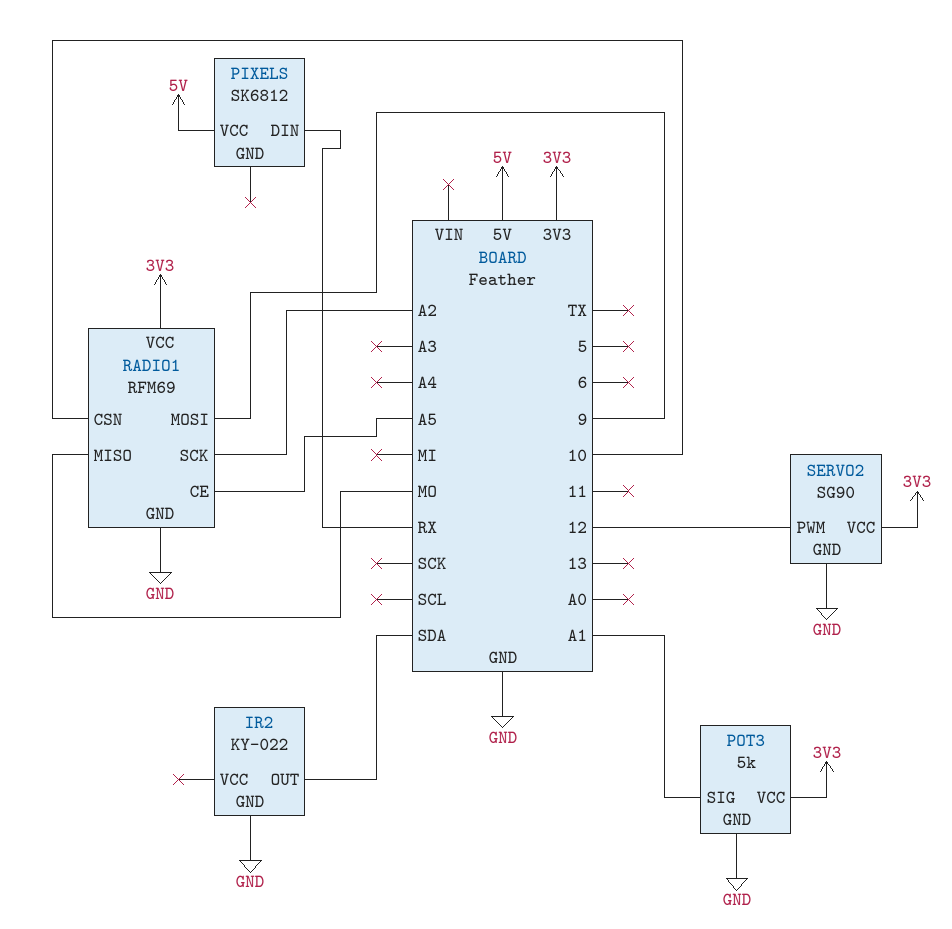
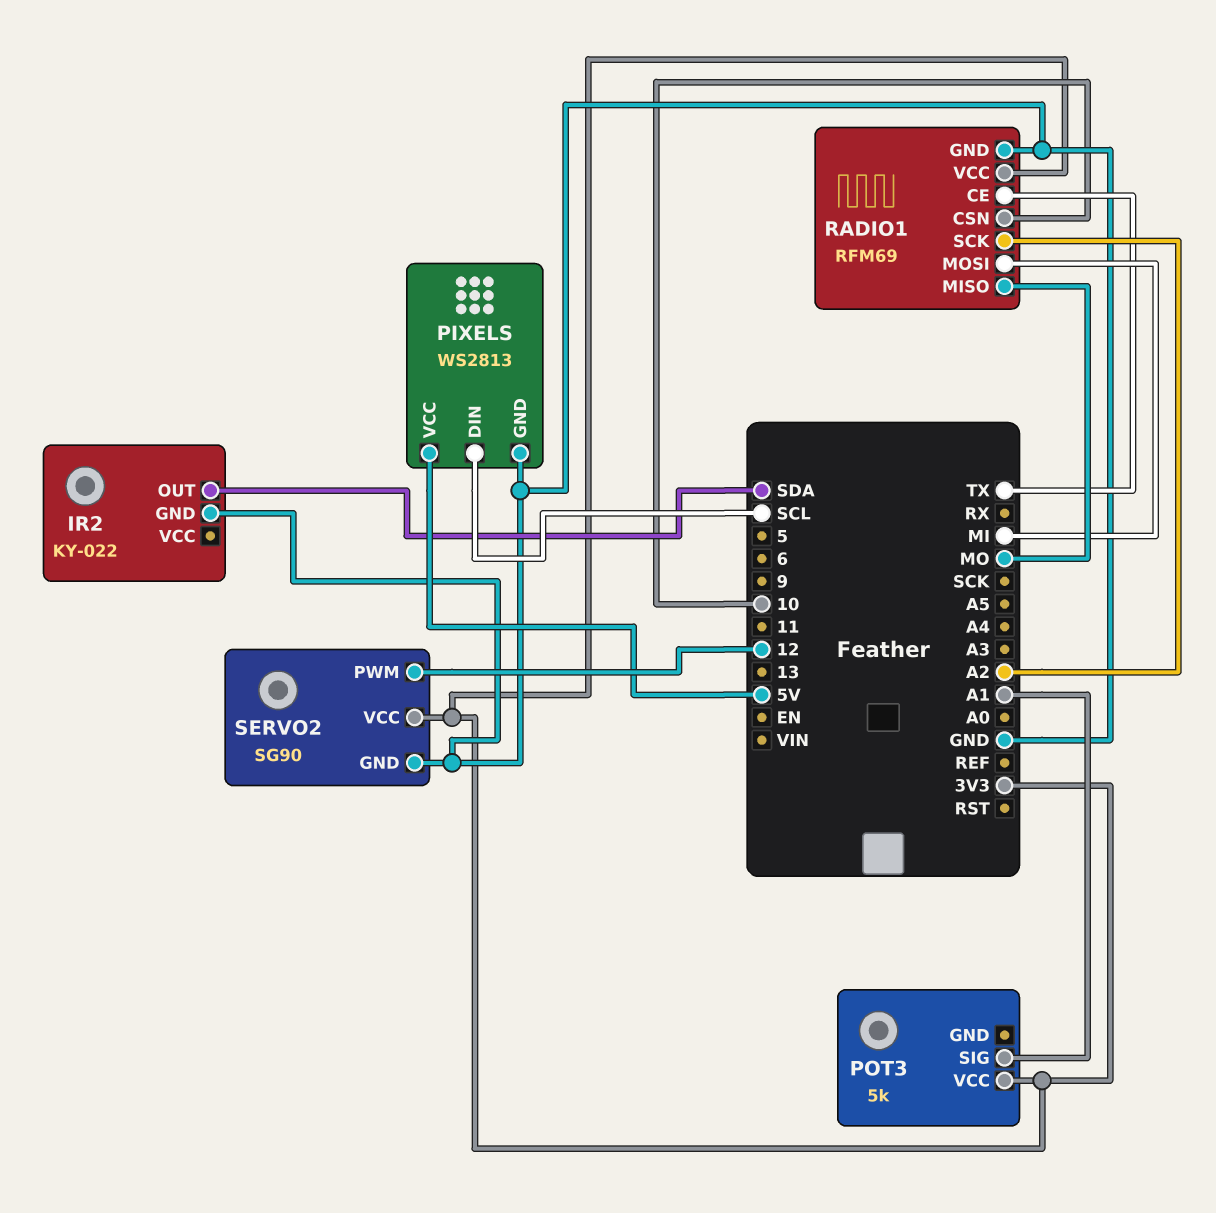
PIXELS: SK6812 -> WS2813
PIXELS pin DIN: RX -> SCL
PIXELS pin GND: none -> GND
POT3 pin GND: GND -> none
RADIO1 pin CE: A5 -> TX
RADIO1 pin MOSI: 9 -> MI

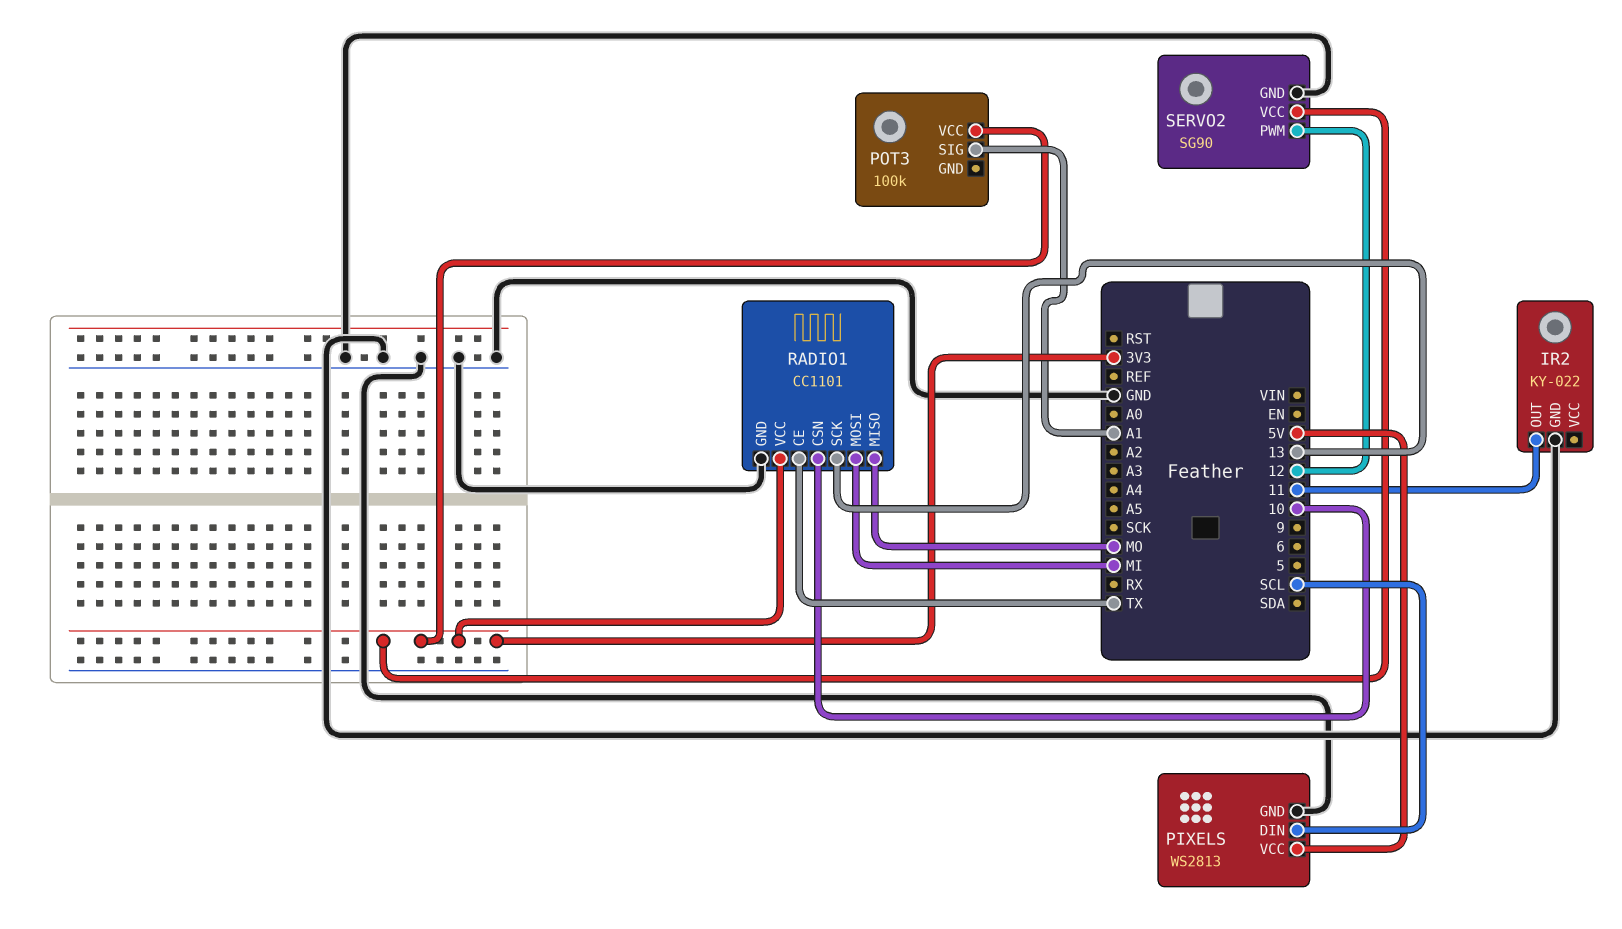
IR2 pin OUT: SDA -> 11
POT3: 5k -> 100k
RADIO1: RFM69 -> CC1101
RADIO1 pin SCK: A2 -> 13

